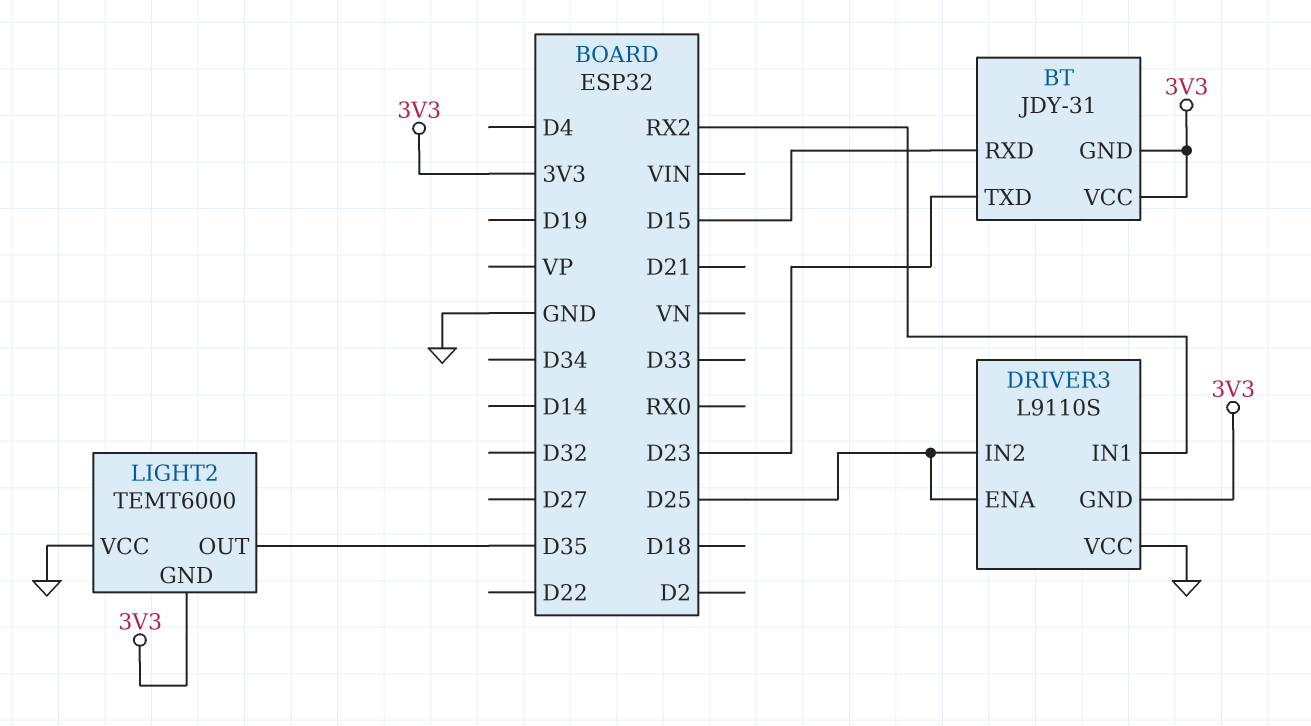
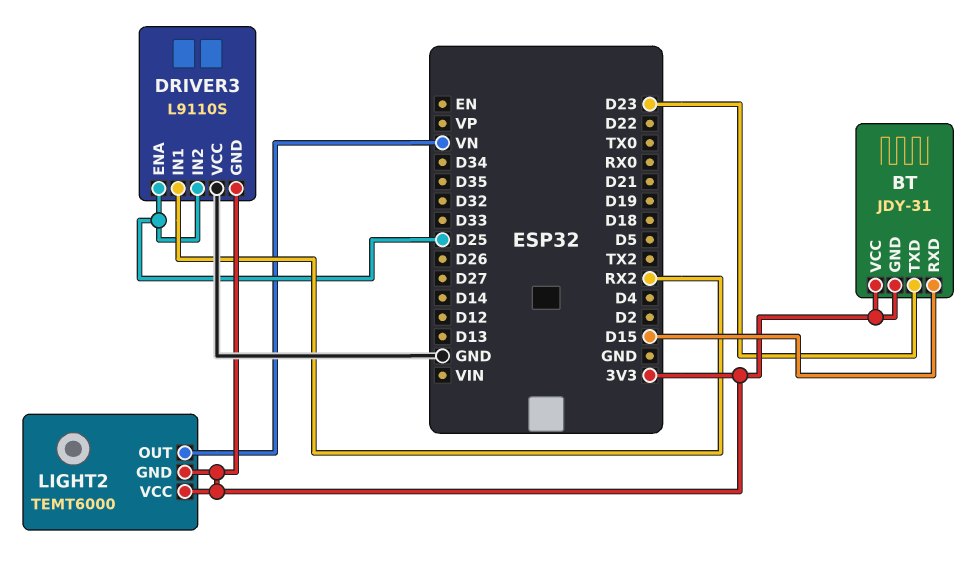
LIGHT2 pin OUT: D35 -> VN
LIGHT2 pin VCC: GND -> 3V3

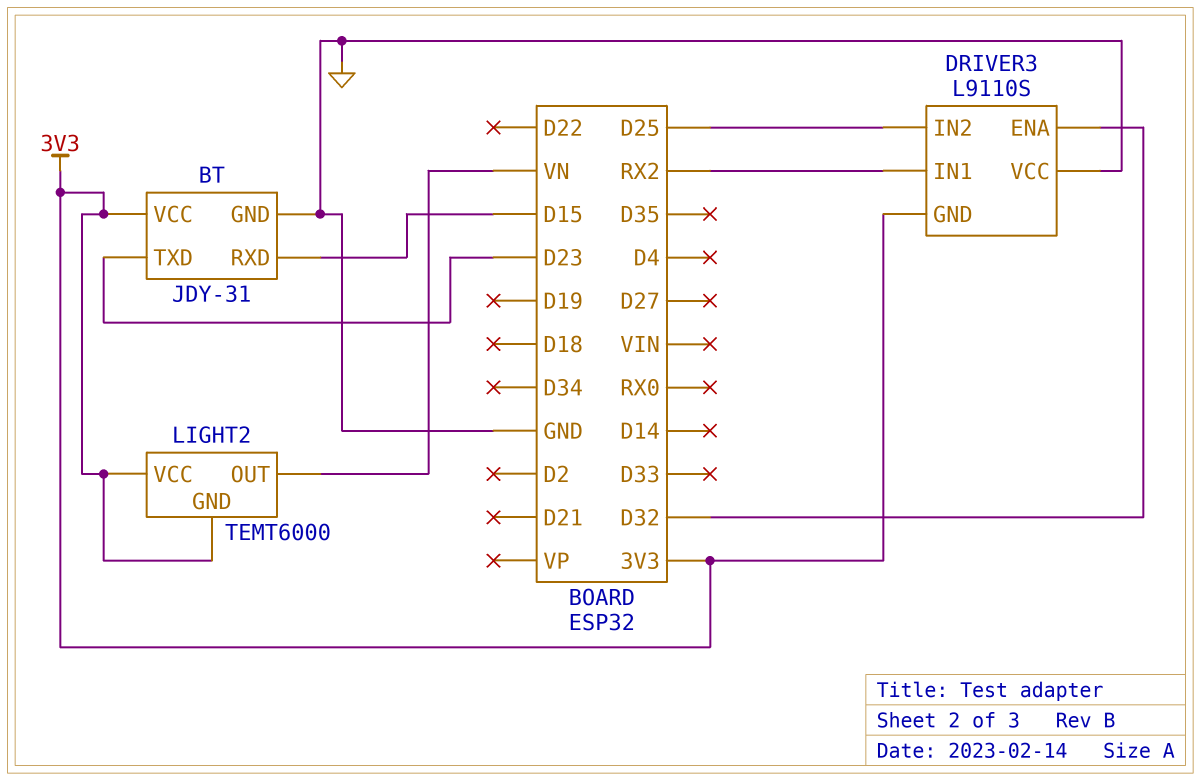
BT pin GND: 3V3 -> GND
DRIVER3 pin ENA: D25 -> D32

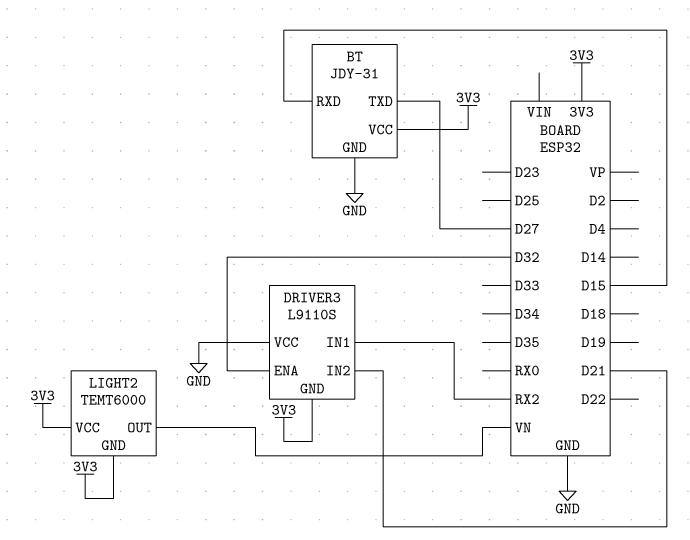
BT pin TXD: D23 -> D27
DRIVER3 pin IN2: D25 -> D21

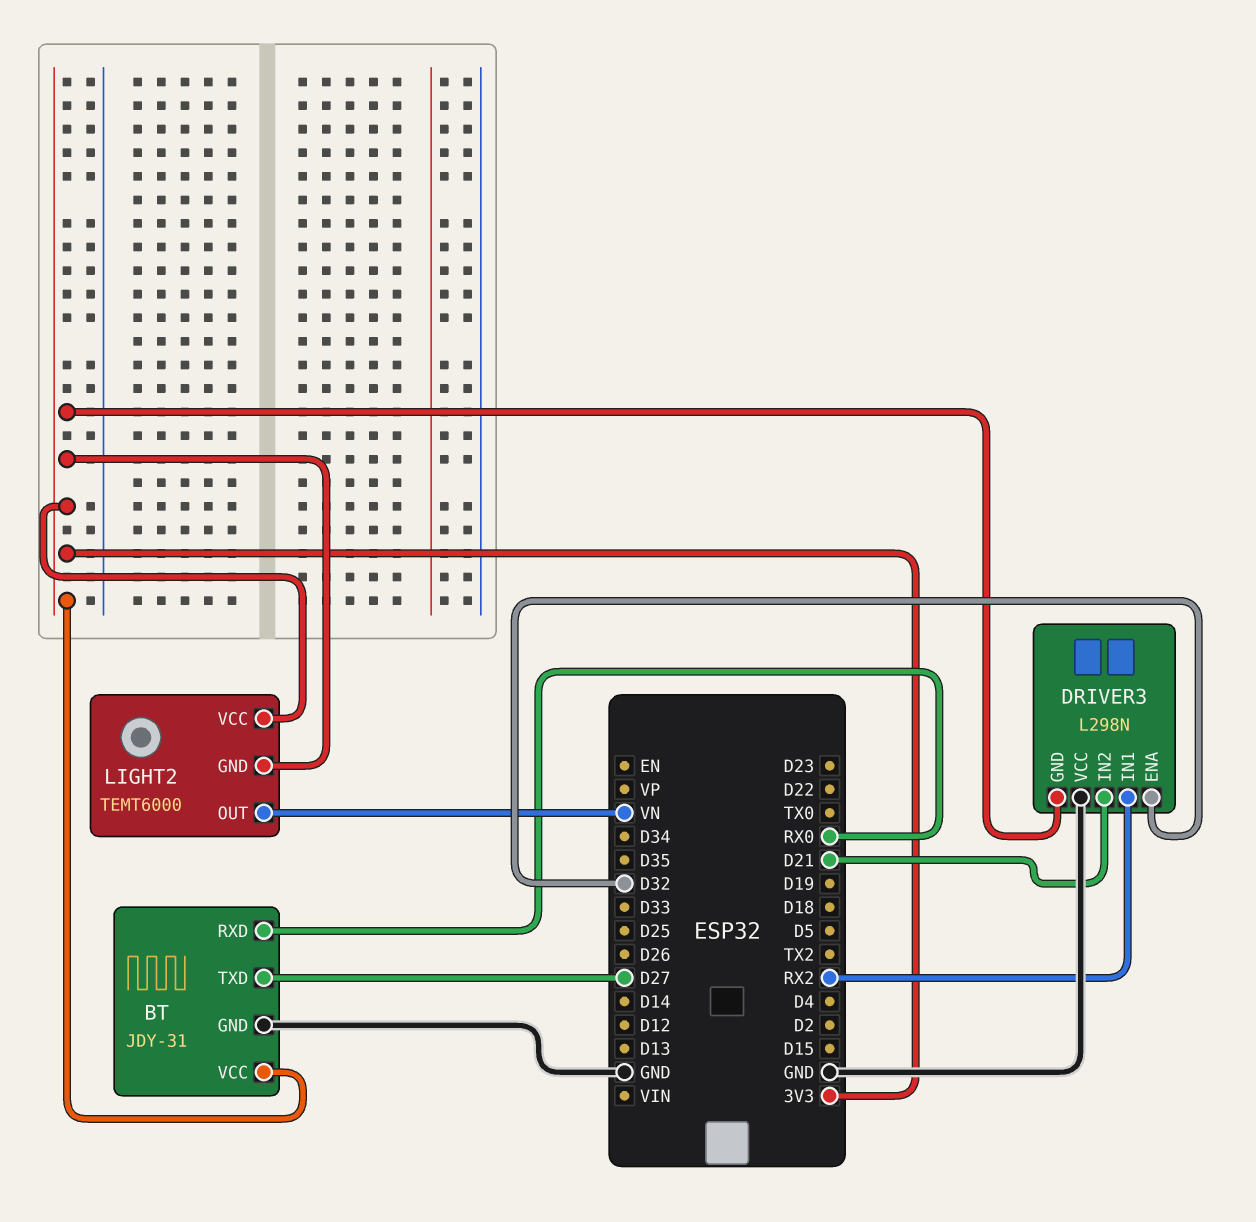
BT pin RXD: D15 -> RX0
DRIVER3: L9110S -> L298N

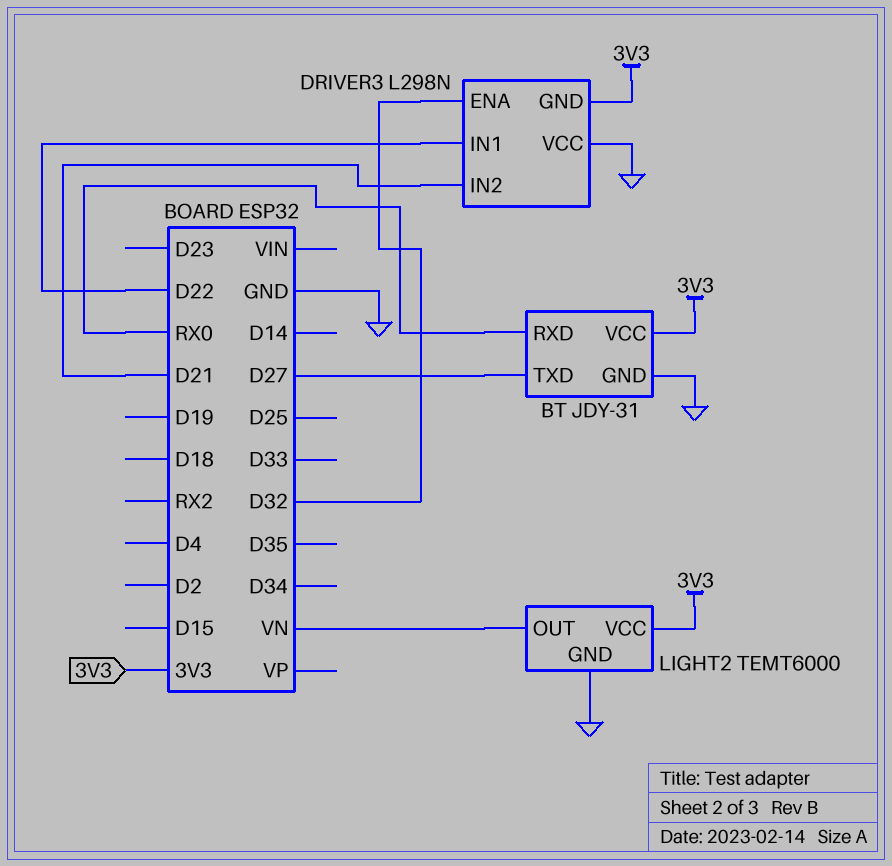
DRIVER3 pin IN1: RX2 -> D22
LIGHT2 pin GND: 3V3 -> GND

